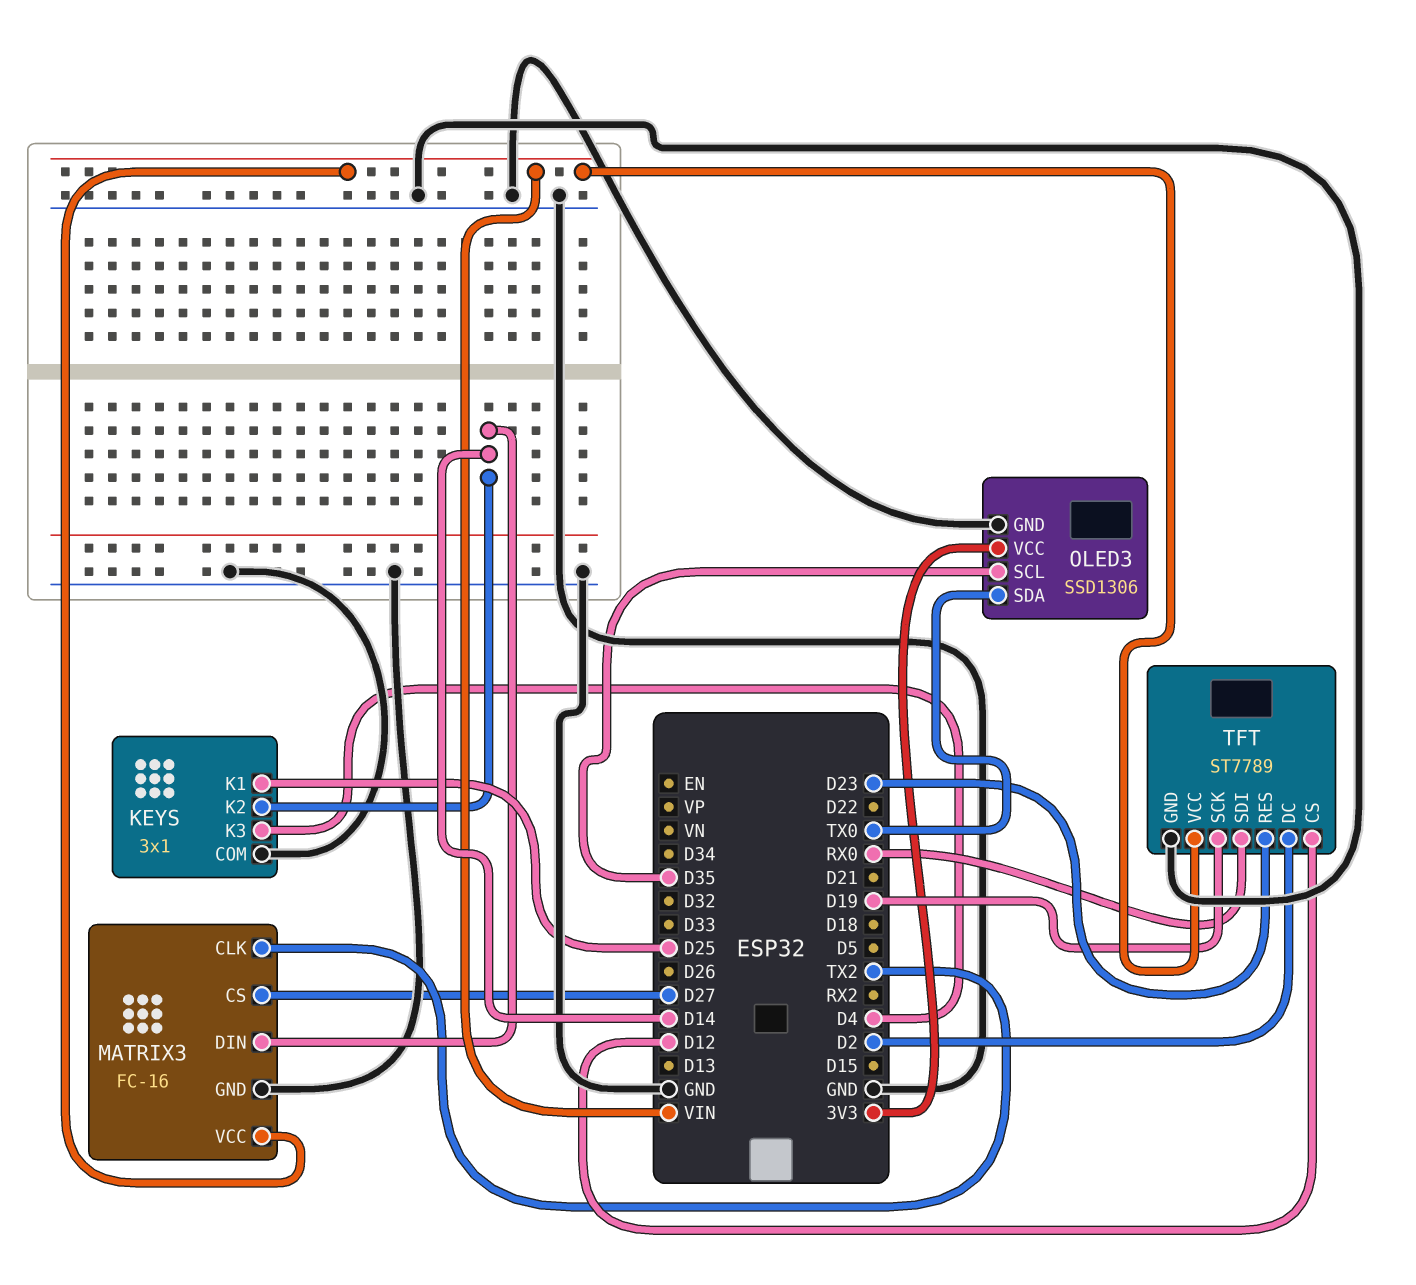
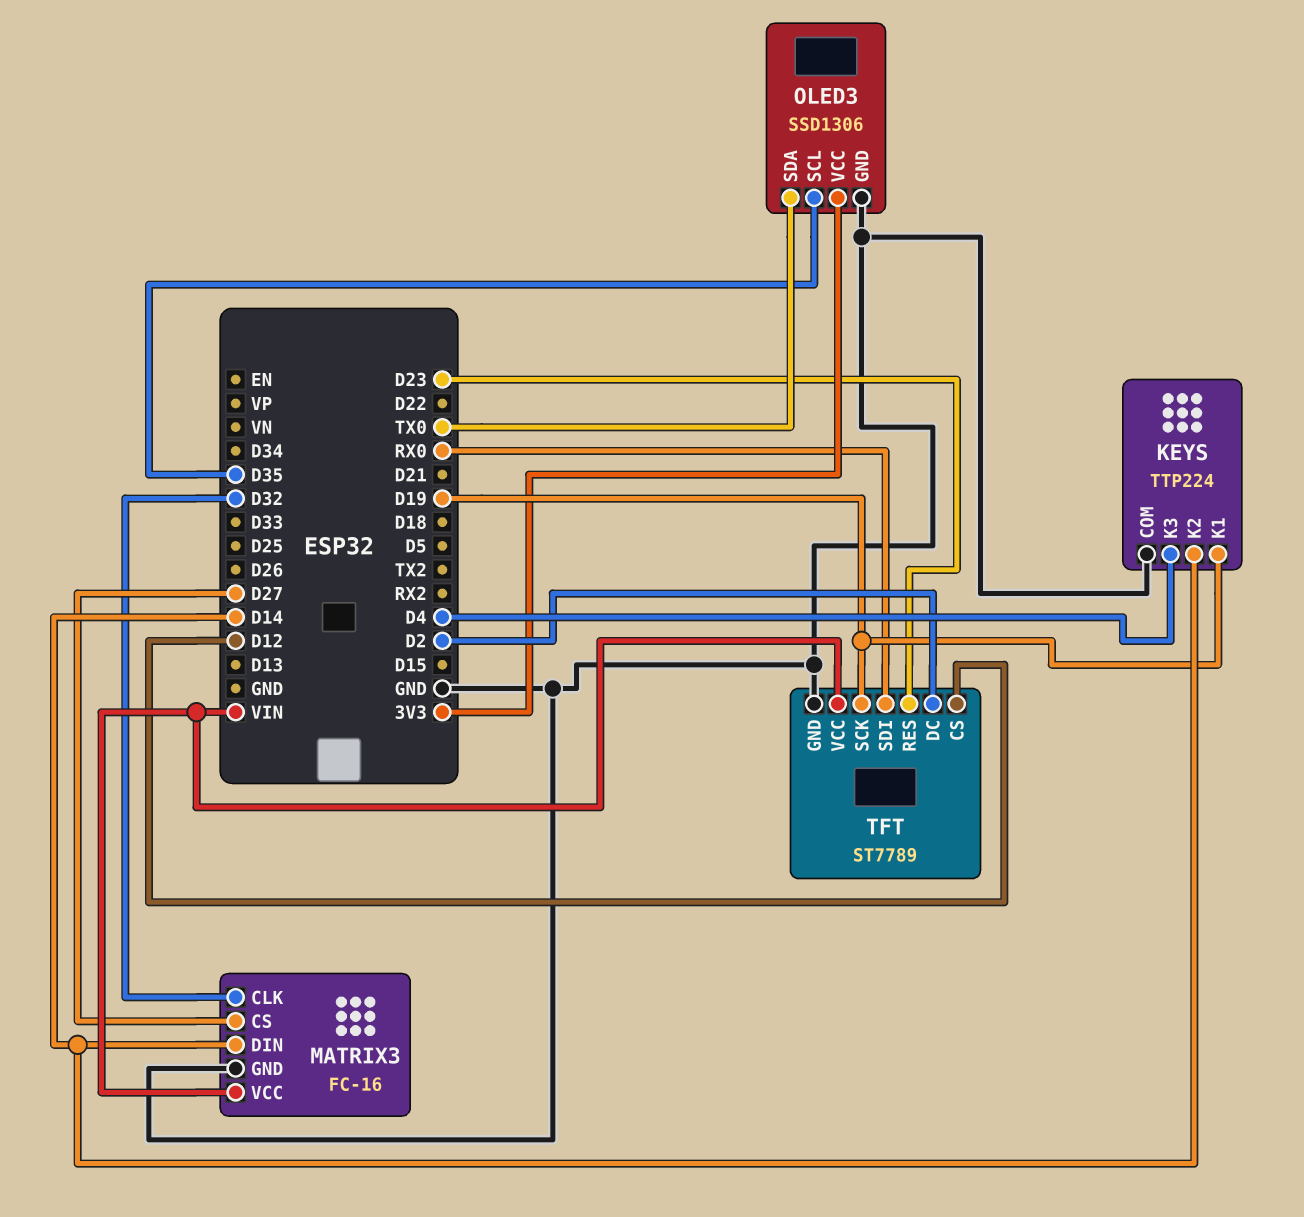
KEYS: 3x1 -> TTP224
KEYS pin K1: D25 -> D19
MATRIX3 pin CLK: TX2 -> D32

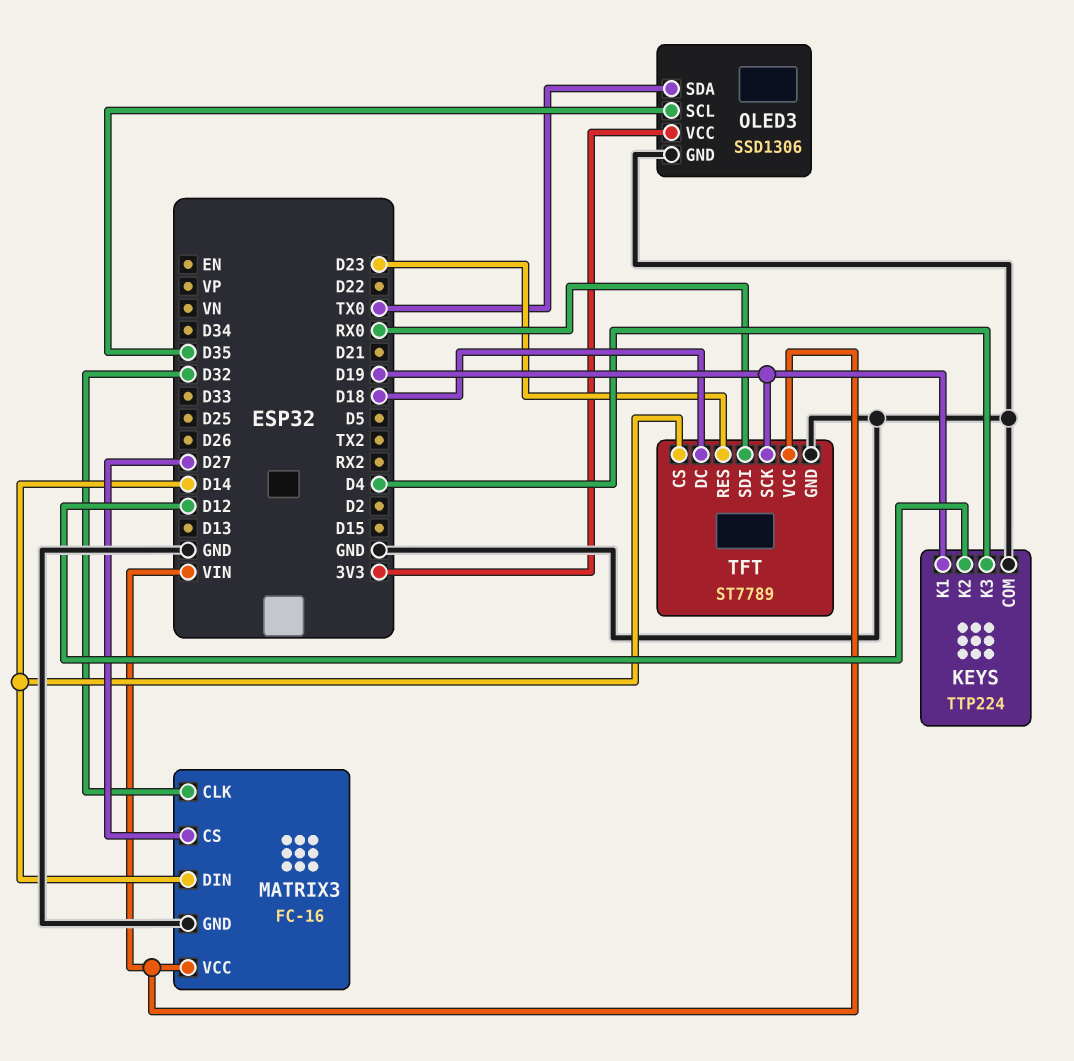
KEYS pin K2: D14 -> D12
TFT pin CS: D12 -> D14
TFT pin DC: D2 -> D18

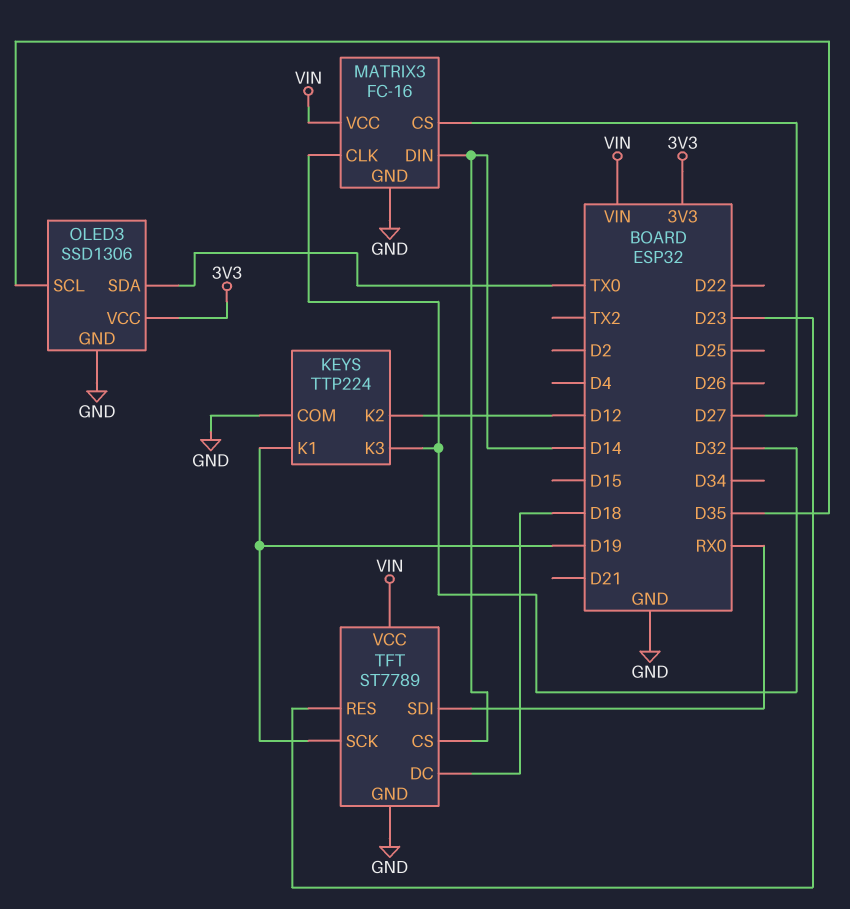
KEYS pin K3: D4 -> D32

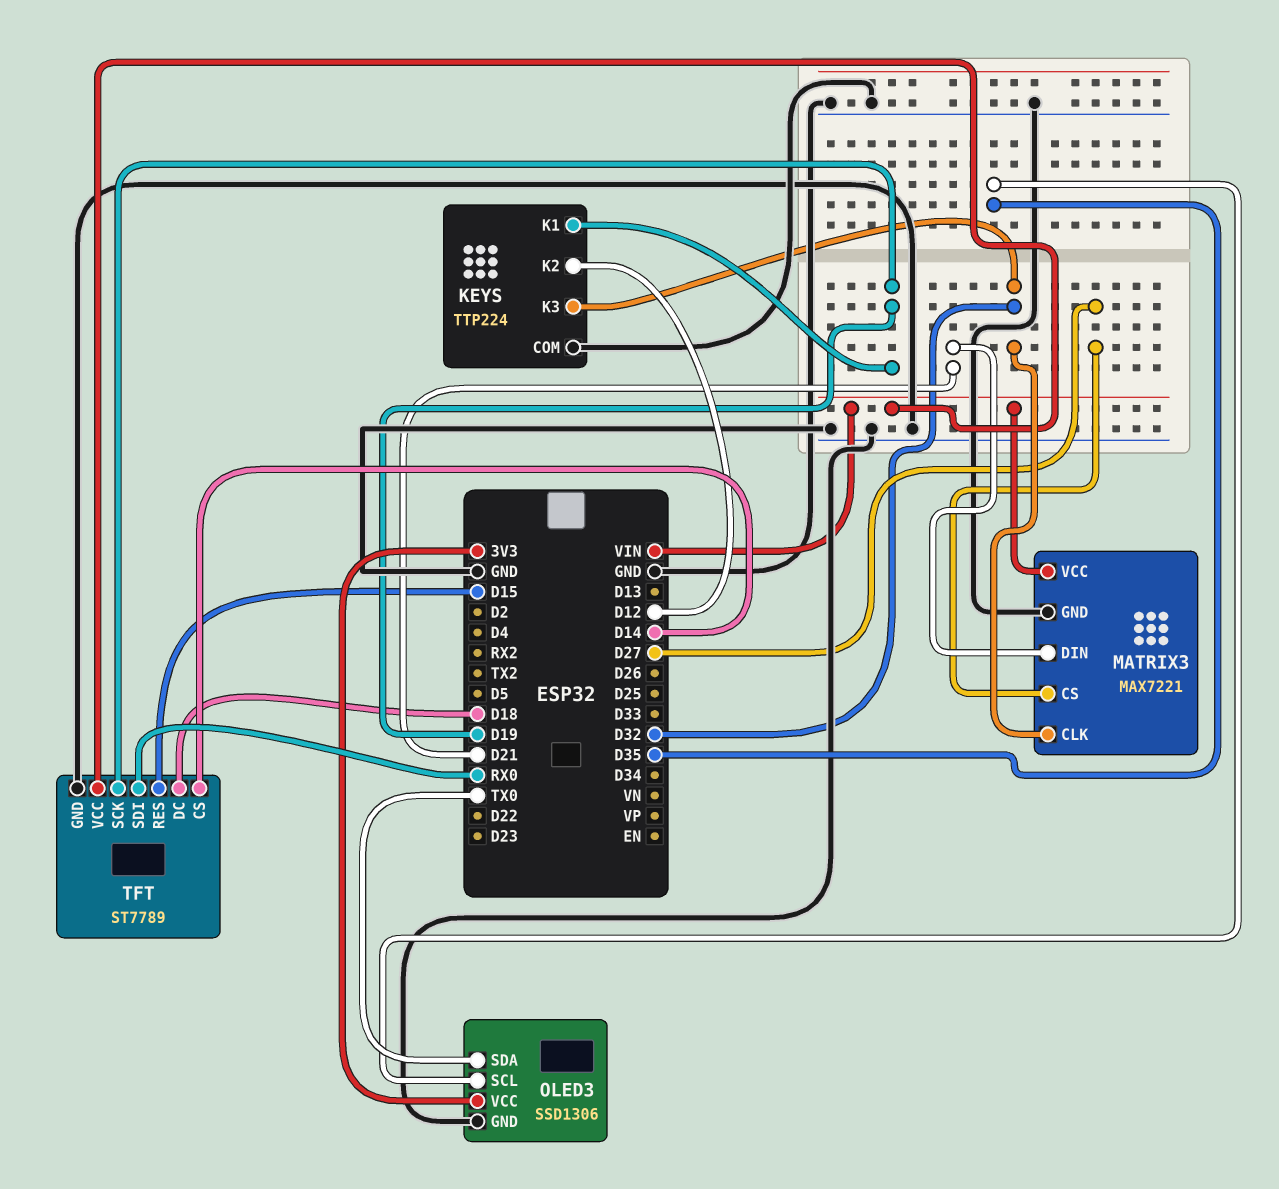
MATRIX3: FC-16 -> MAX7221
MATRIX3 pin DIN: D14 -> D21
TFT pin RES: D23 -> D15

